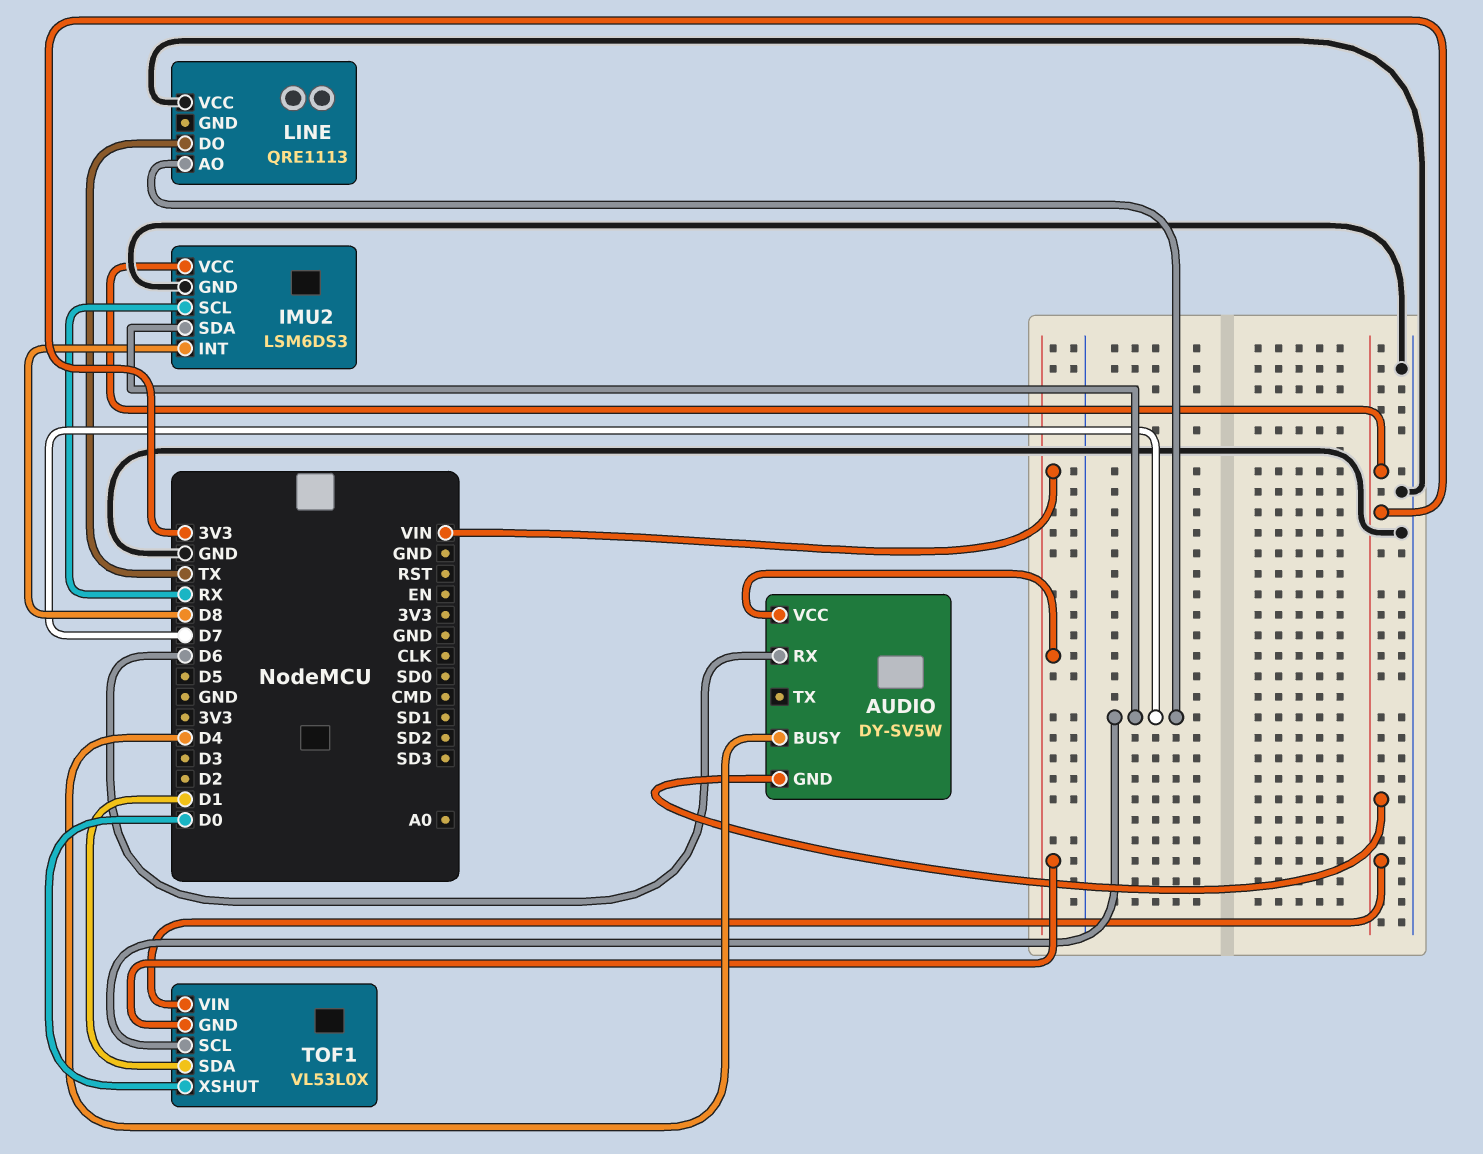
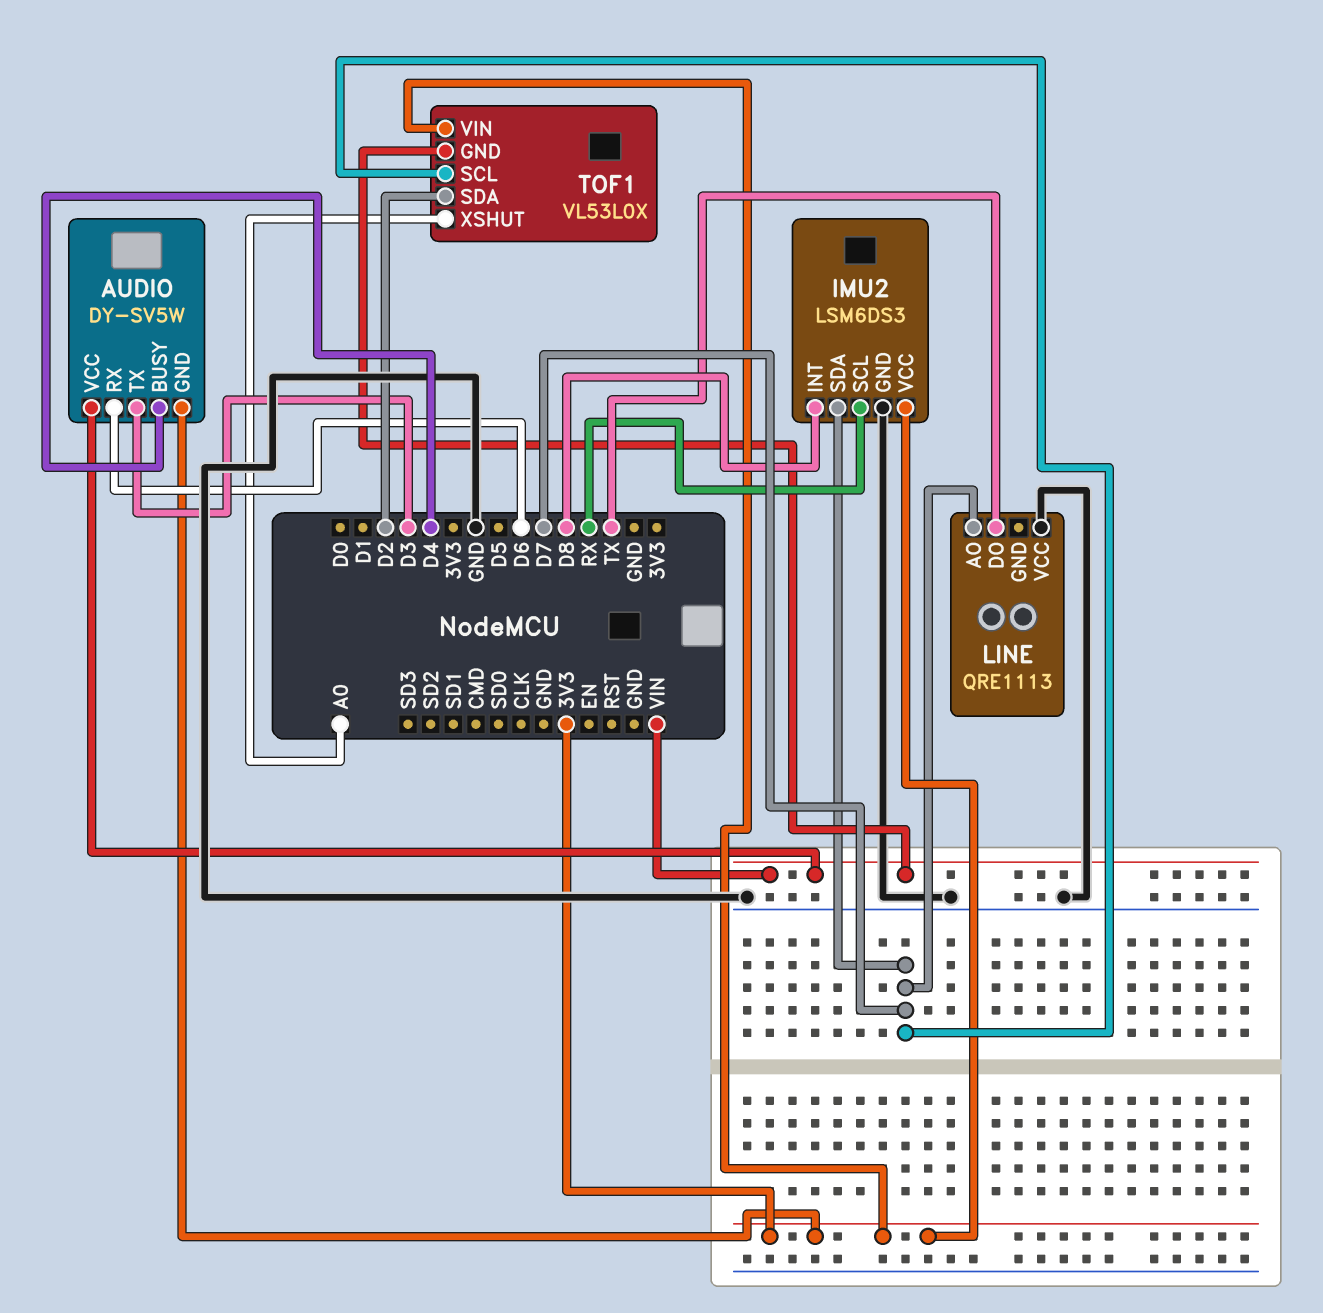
AUDIO pin TX: none -> D3
TOF1 pin SDA: D1 -> D2
TOF1 pin XSHUT: D0 -> A0

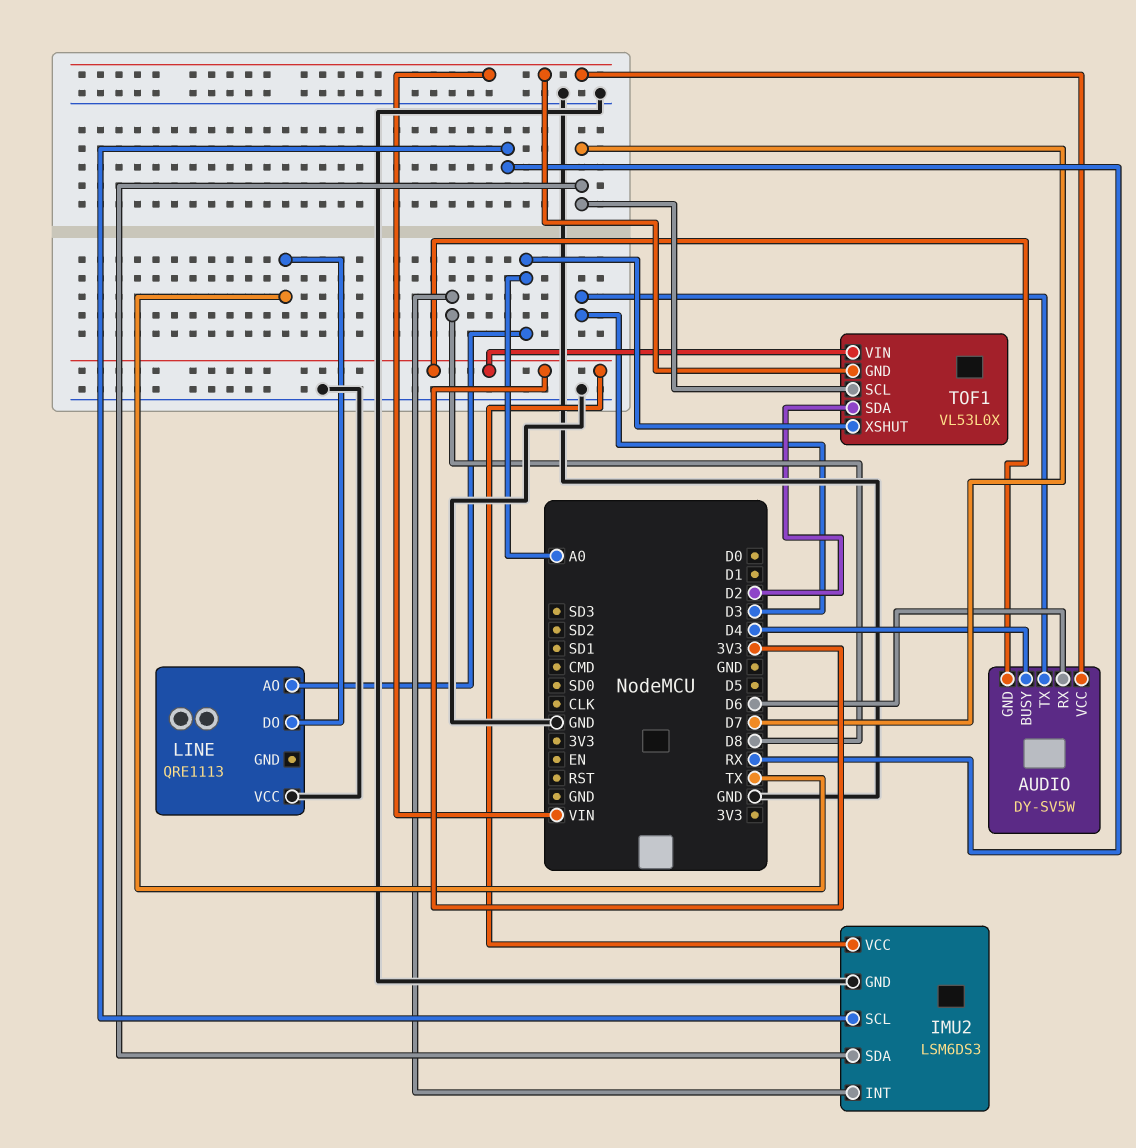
LINE pin AO: D7 -> A0

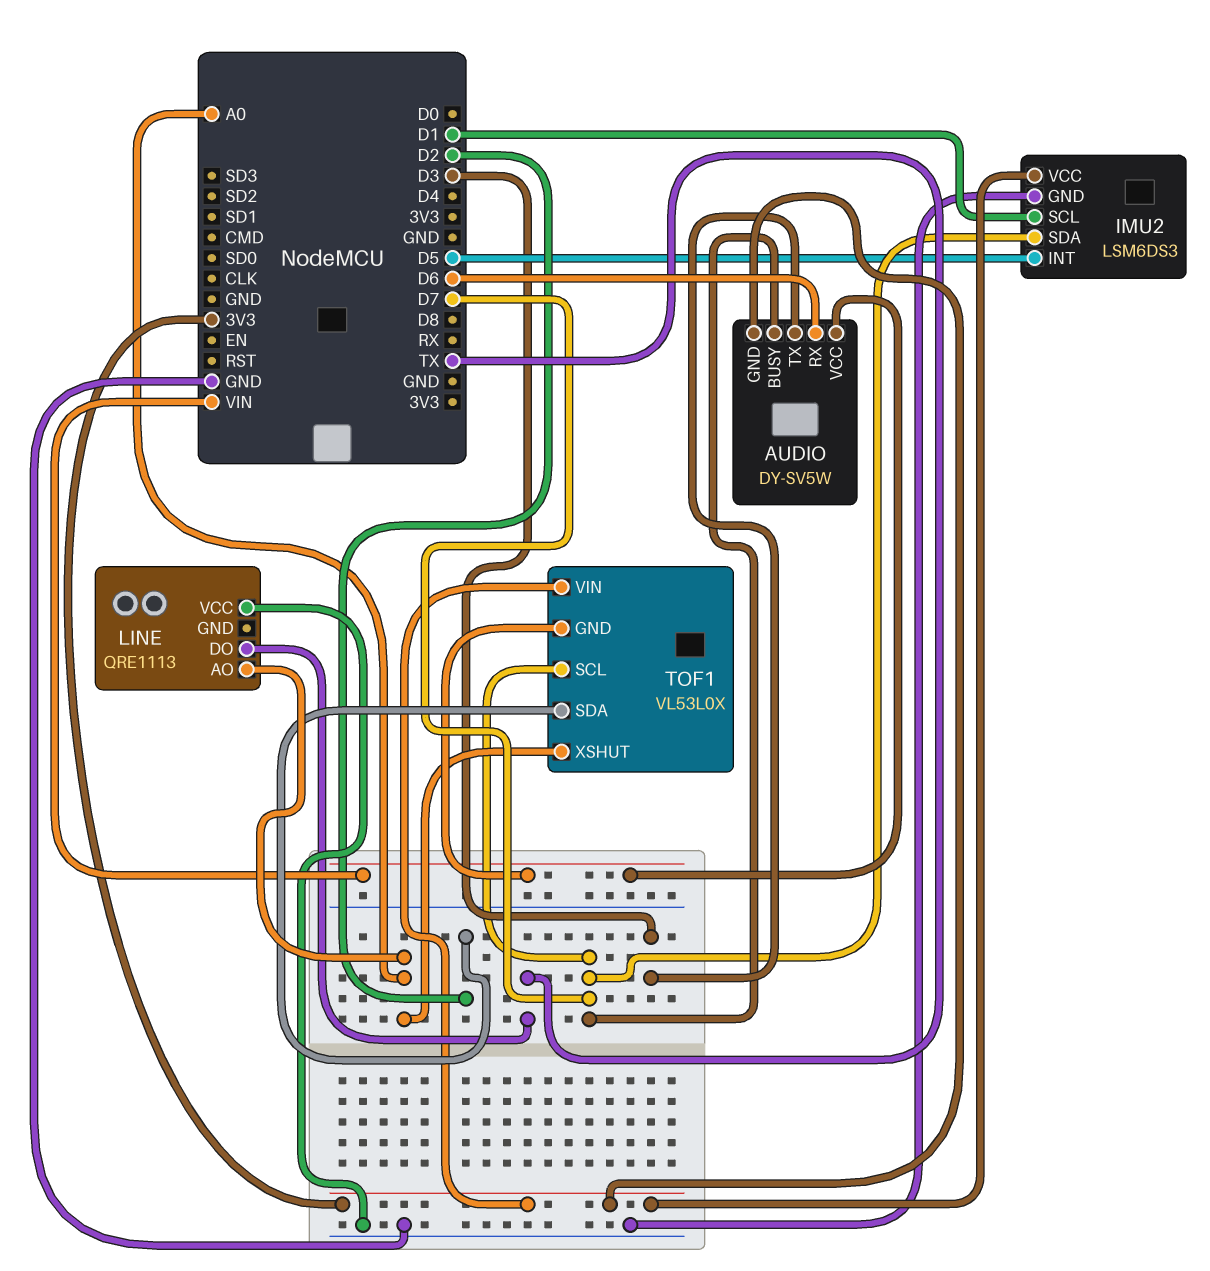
AUDIO pin BUSY: D4 -> D7
IMU2 pin INT: D8 -> D5
IMU2 pin SCL: RX -> D1

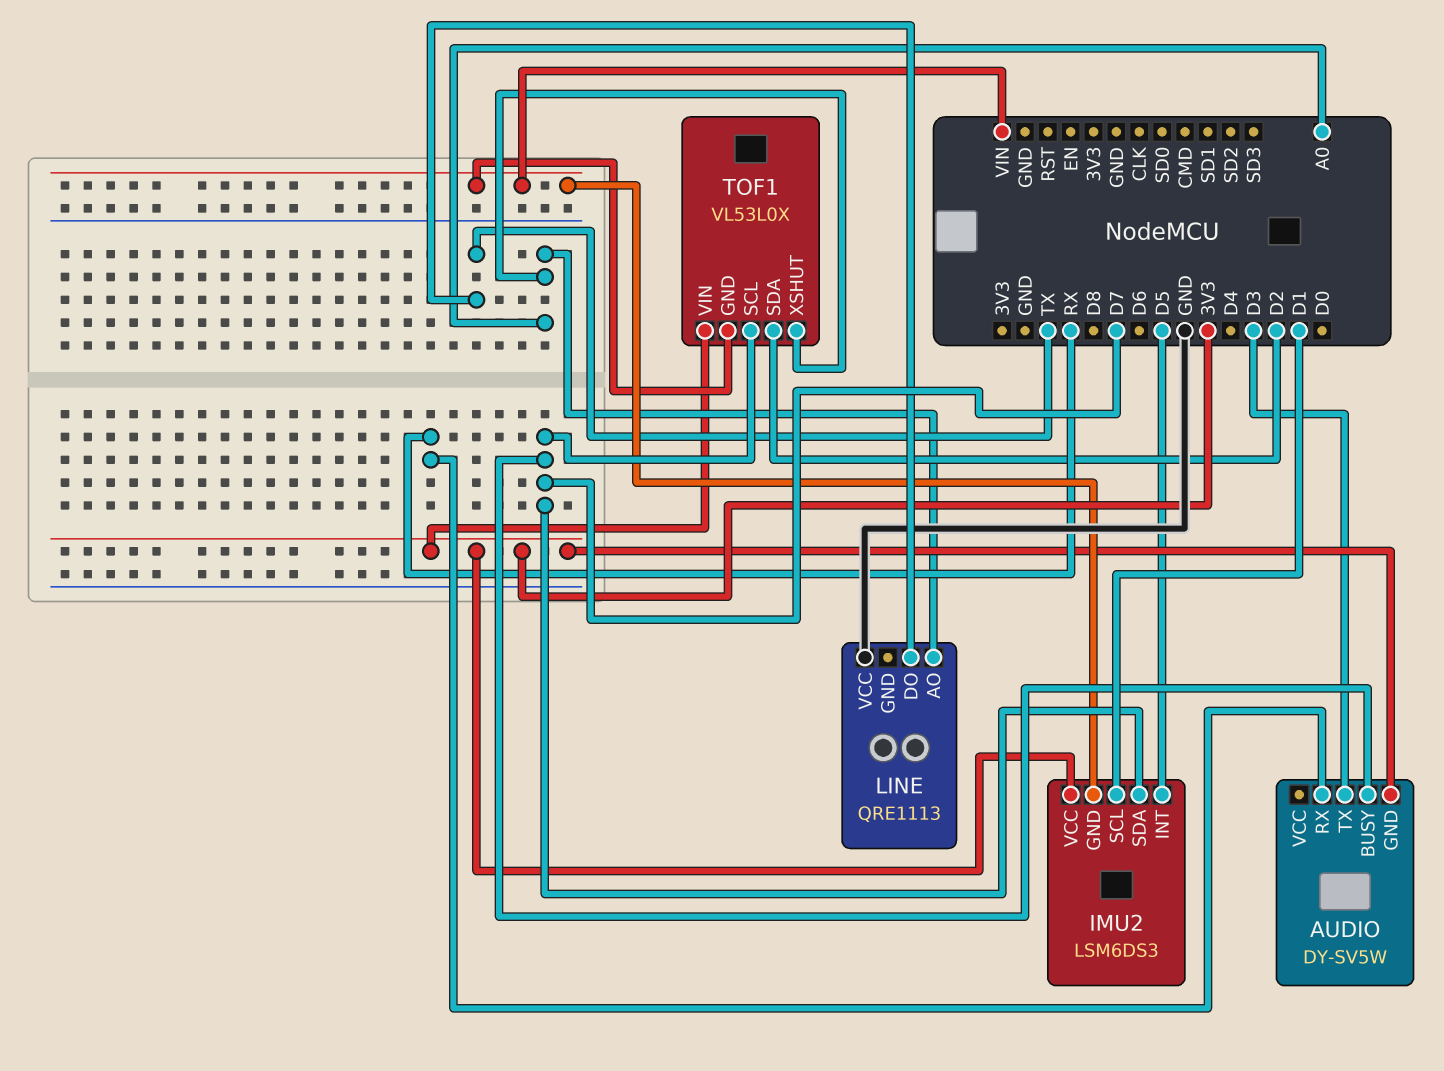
AUDIO pin RX: D6 -> RX
AUDIO pin VCC: VIN -> none
IMU2 pin GND: GND -> VIN

